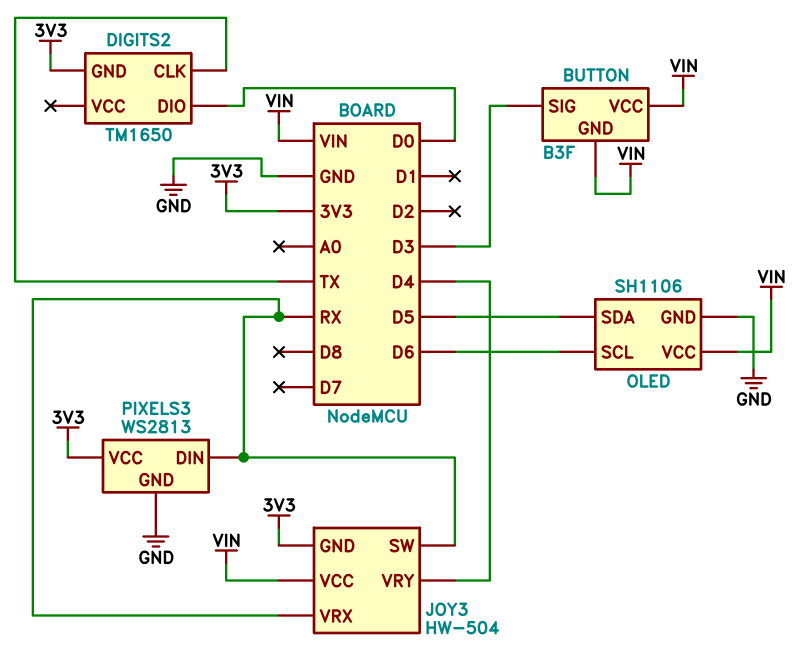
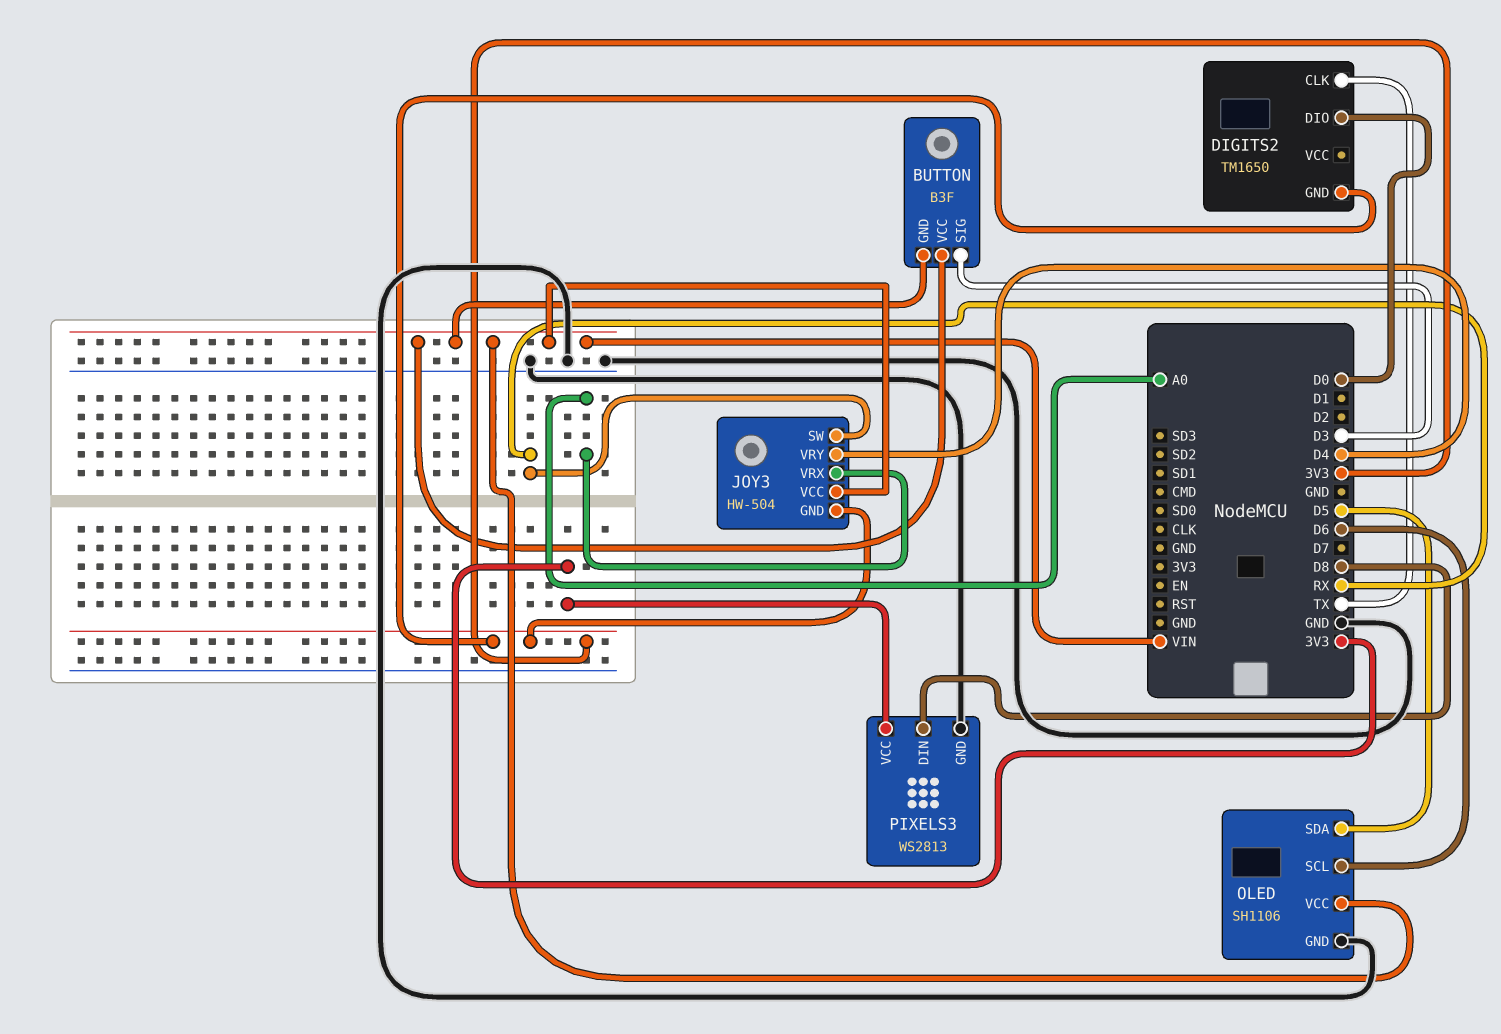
JOY3 pin VRX: RX -> A0
PIXELS3 pin DIN: RX -> D8

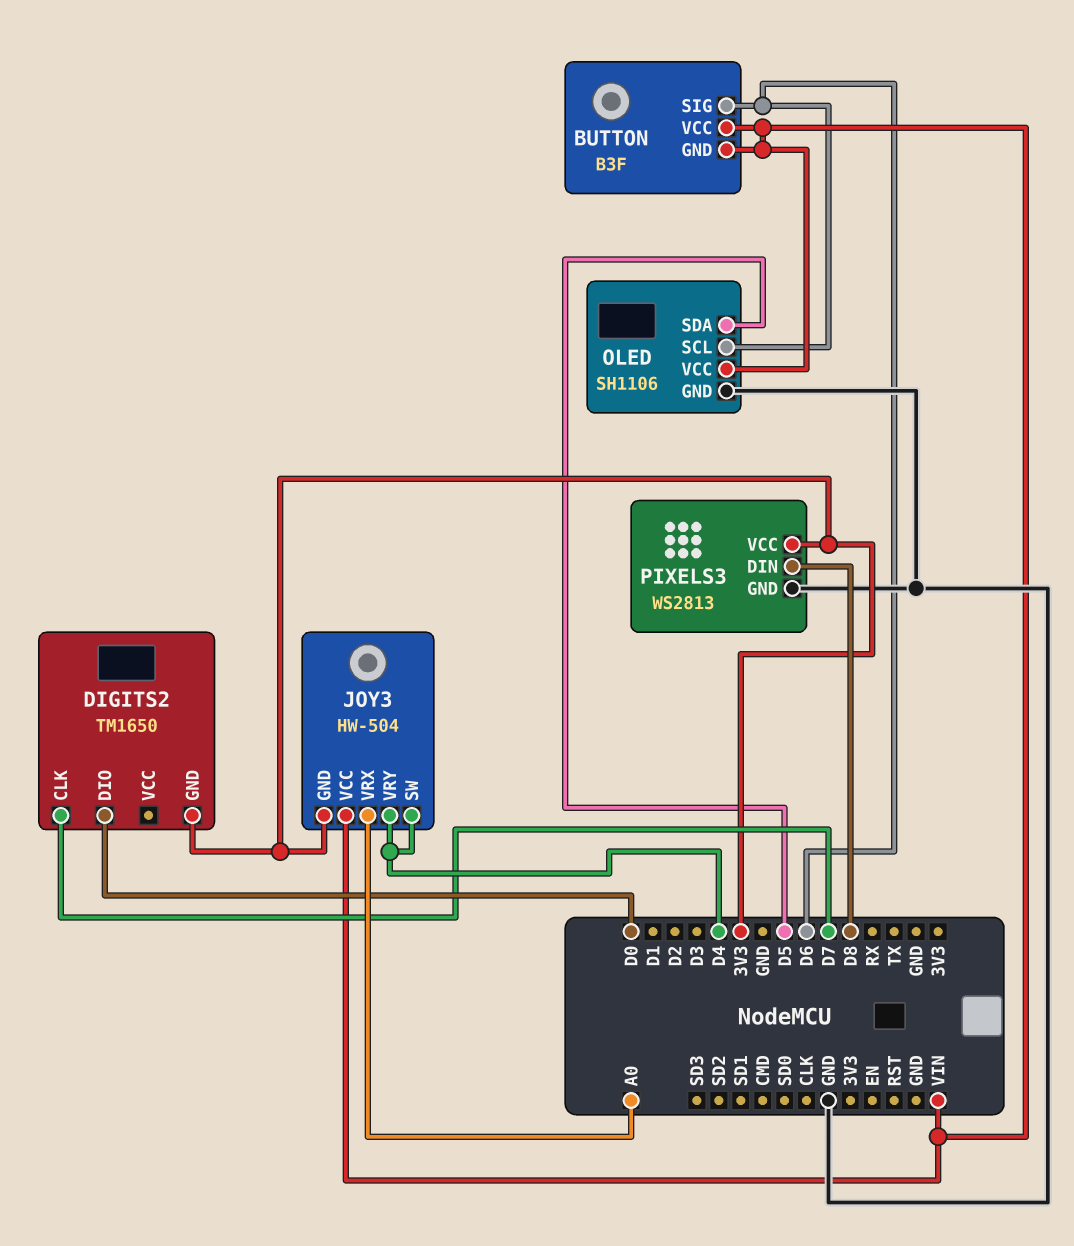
BUTTON pin SIG: D3 -> D6
DIGITS2 pin CLK: TX -> D7
JOY3 pin SW: RX -> D4

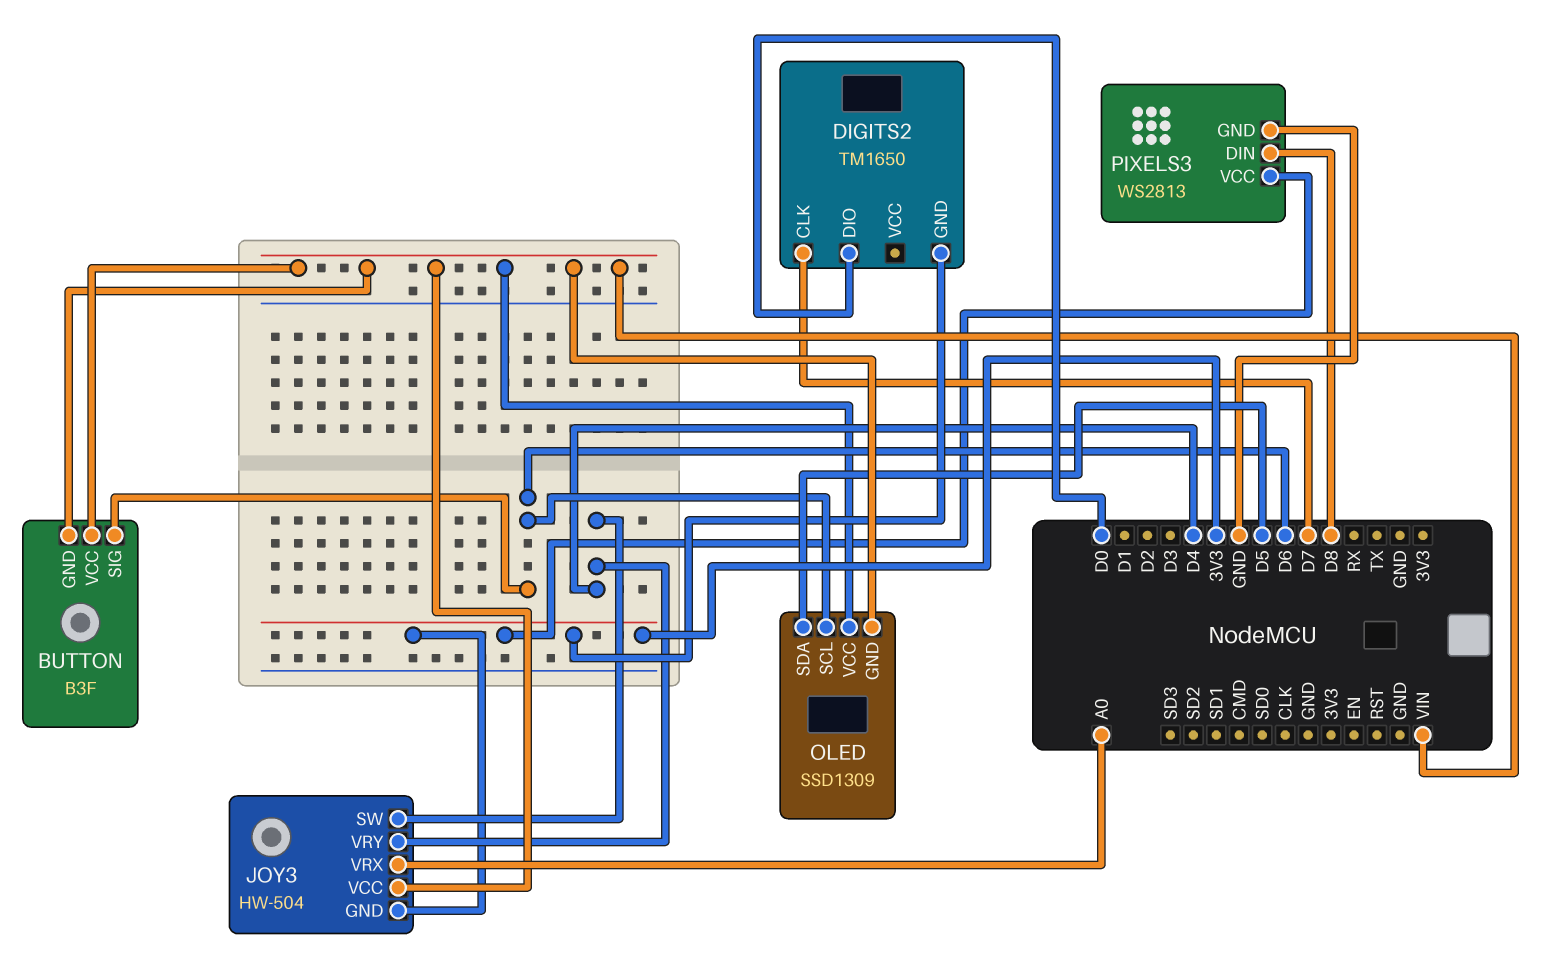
OLED: SH1106 -> SSD1309
OLED pin GND: GND -> VIN

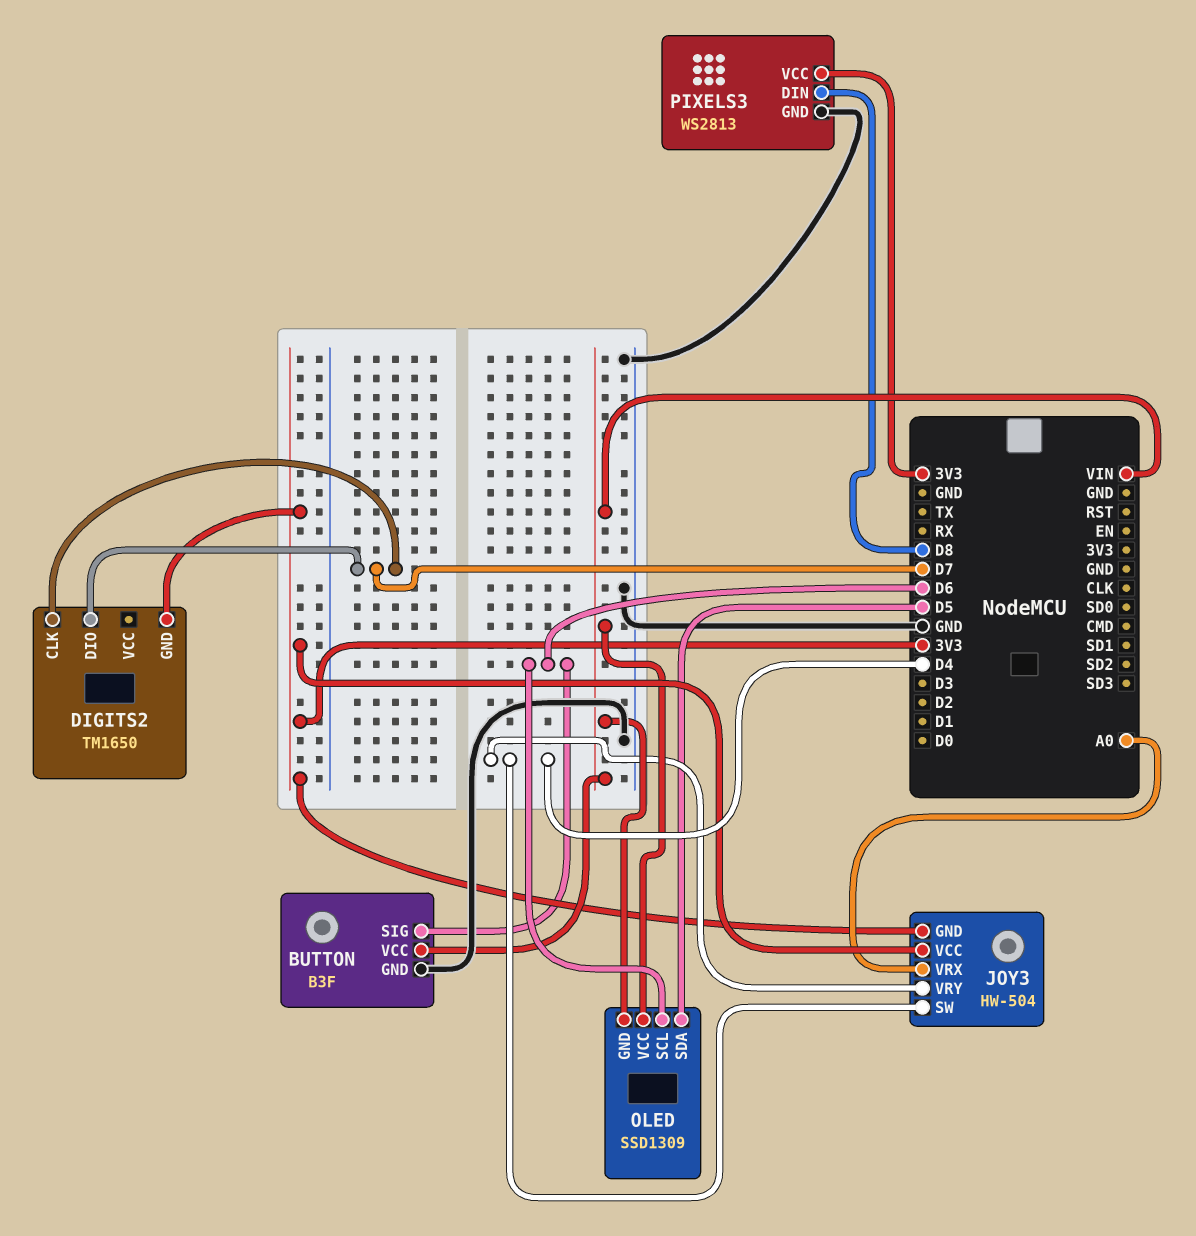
BUTTON pin GND: VIN -> GND
DIGITS2 pin DIO: D0 -> D7
JOY3 pin VCC: VIN -> 3V3

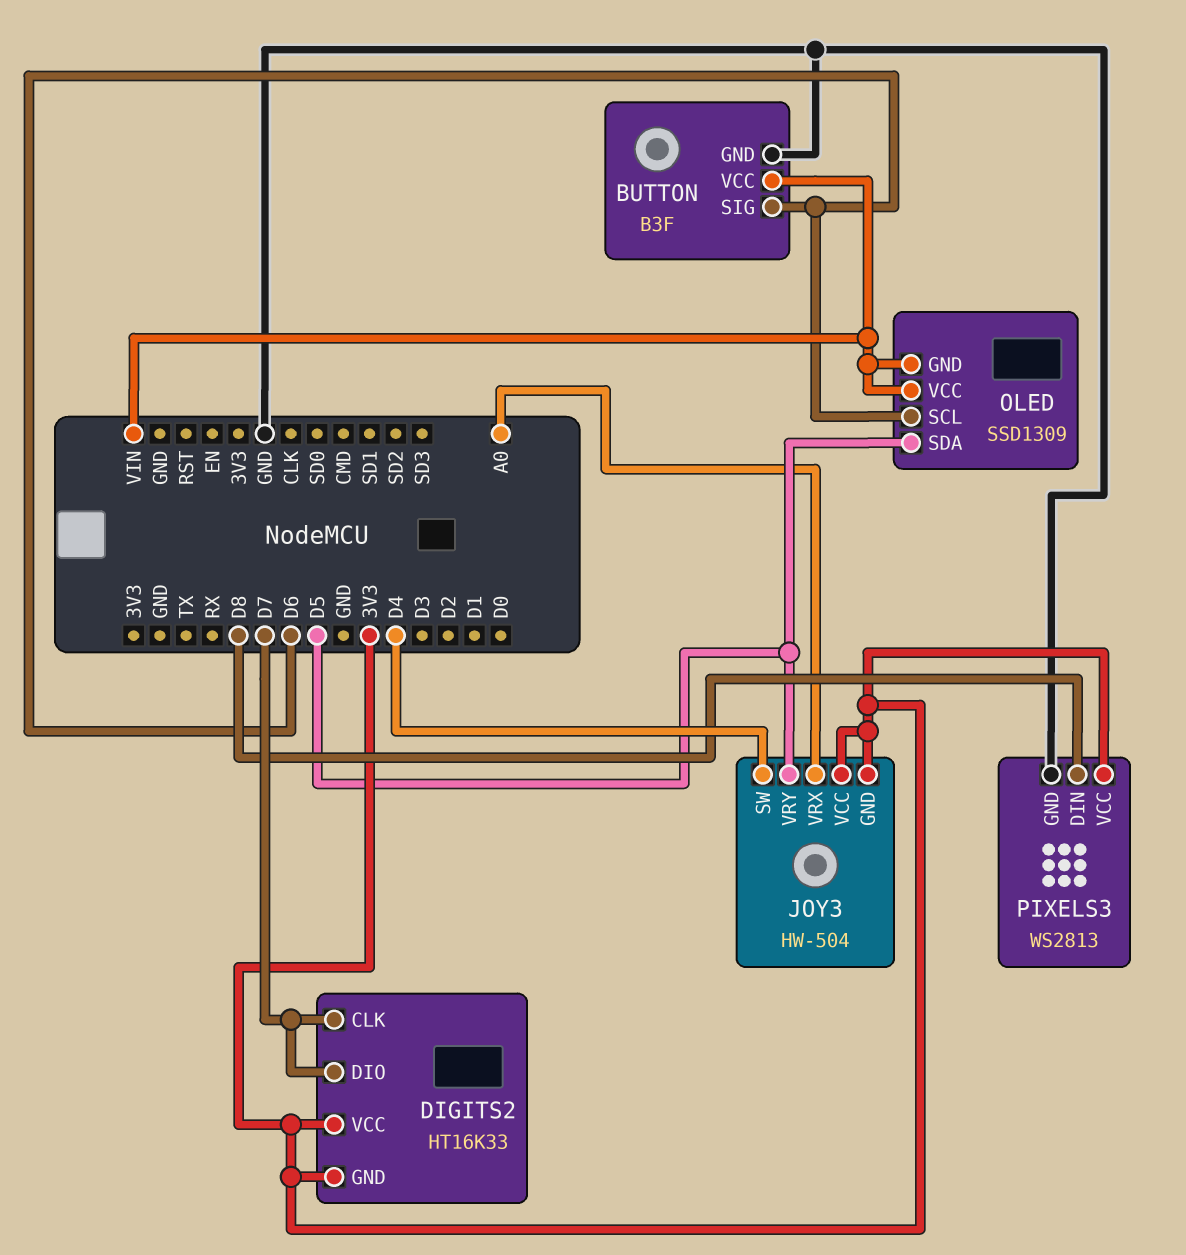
DIGITS2: TM1650 -> HT16K33
DIGITS2 pin VCC: none -> 3V3
JOY3 pin VRY: D4 -> D5

